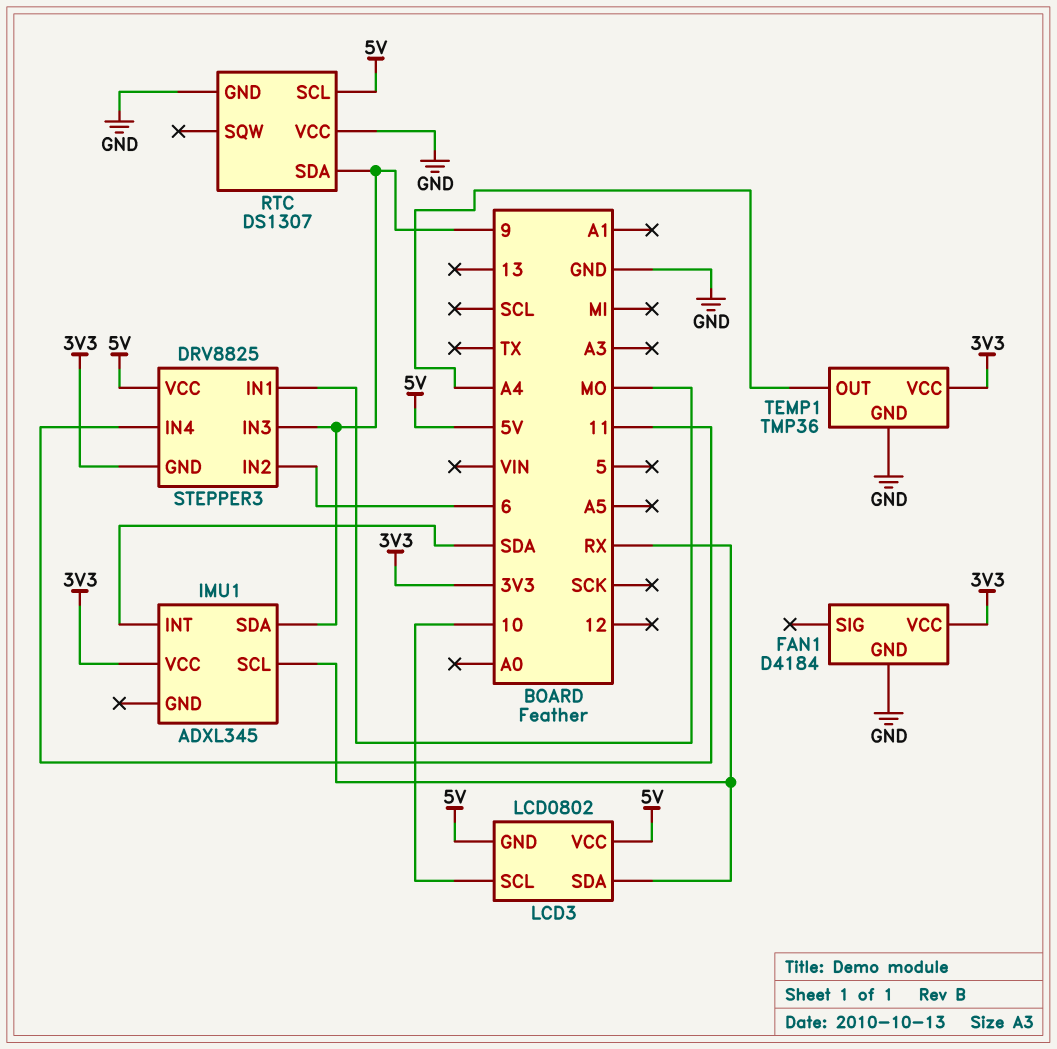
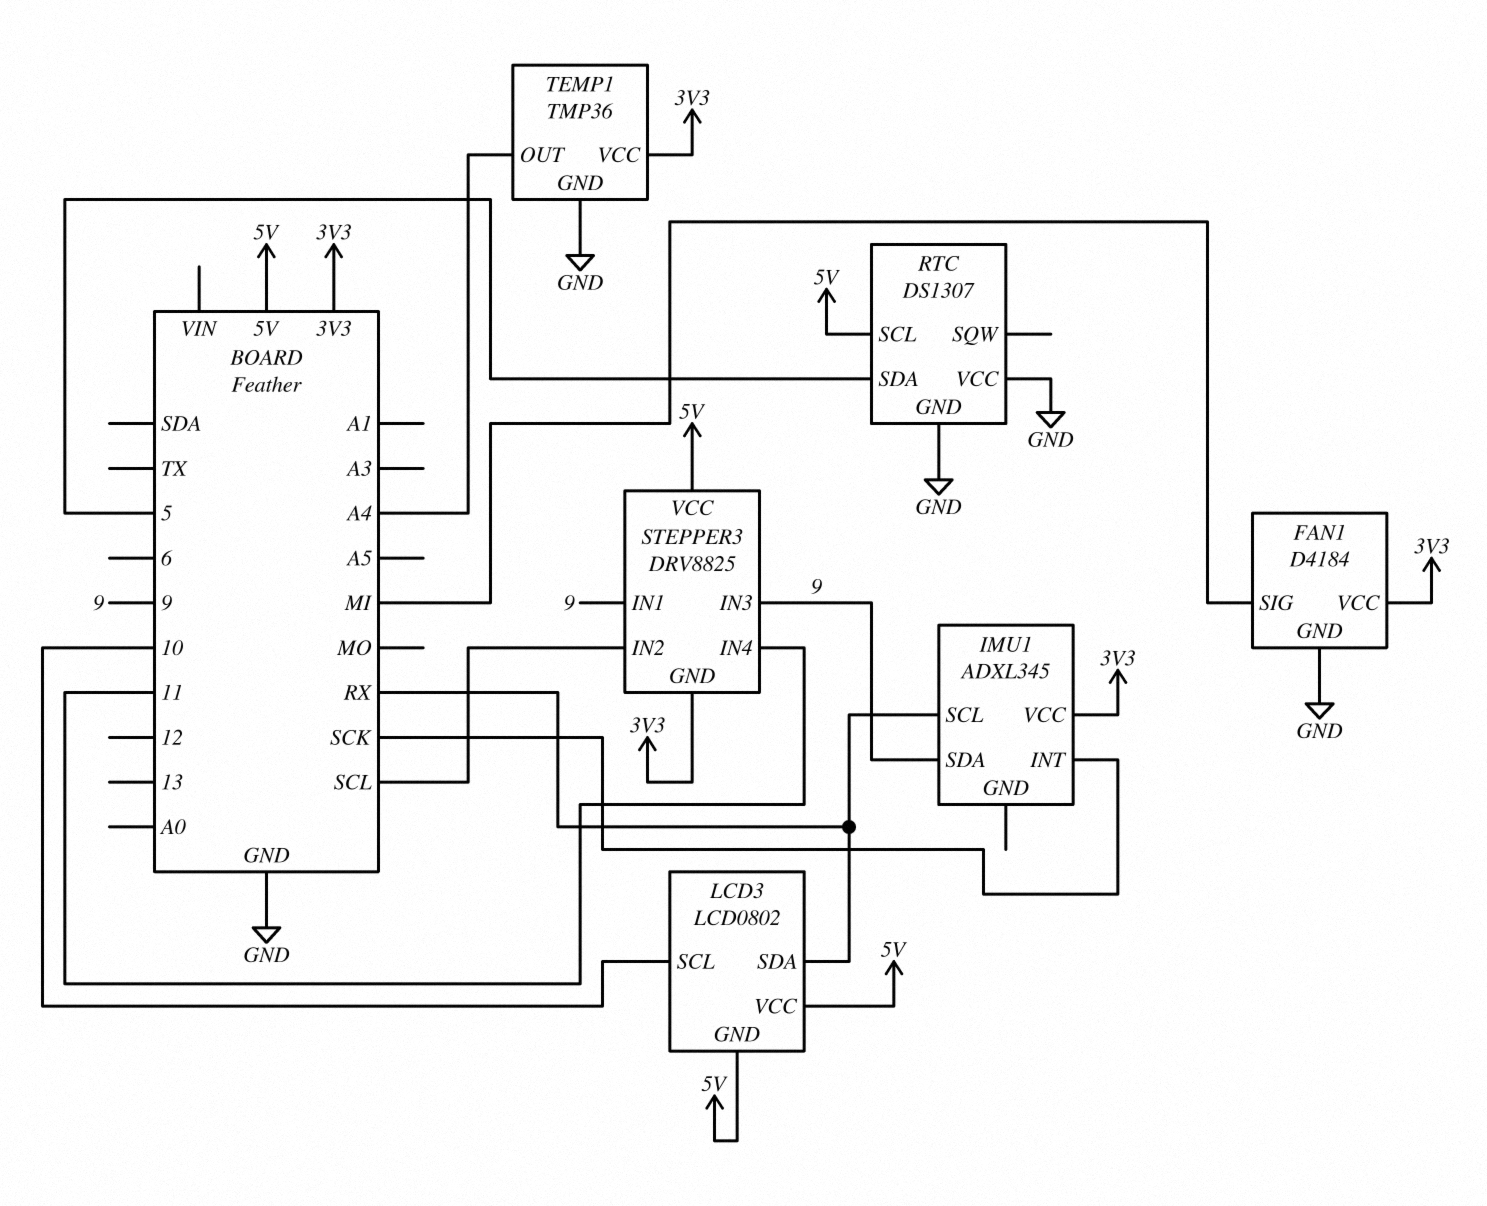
FAN1 pin SIG: none -> MI
IMU1 pin INT: SDA -> SCK
RTC pin SDA: 9 -> 5
STEPPER3 pin IN1: MO -> 9
STEPPER3 pin IN2: 6 -> SCL

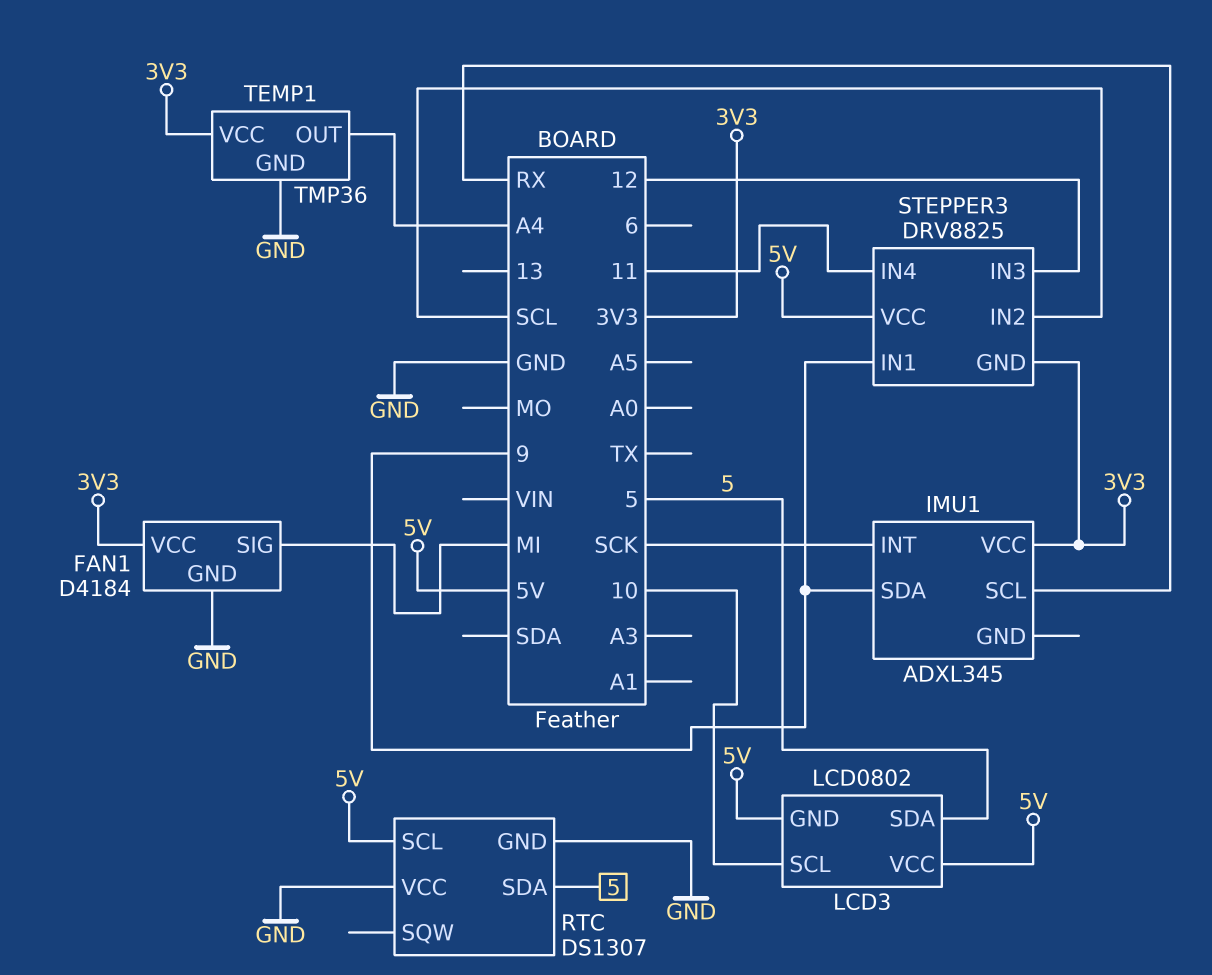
LCD3 pin SDA: RX -> 5
STEPPER3 pin IN3: 9 -> 12

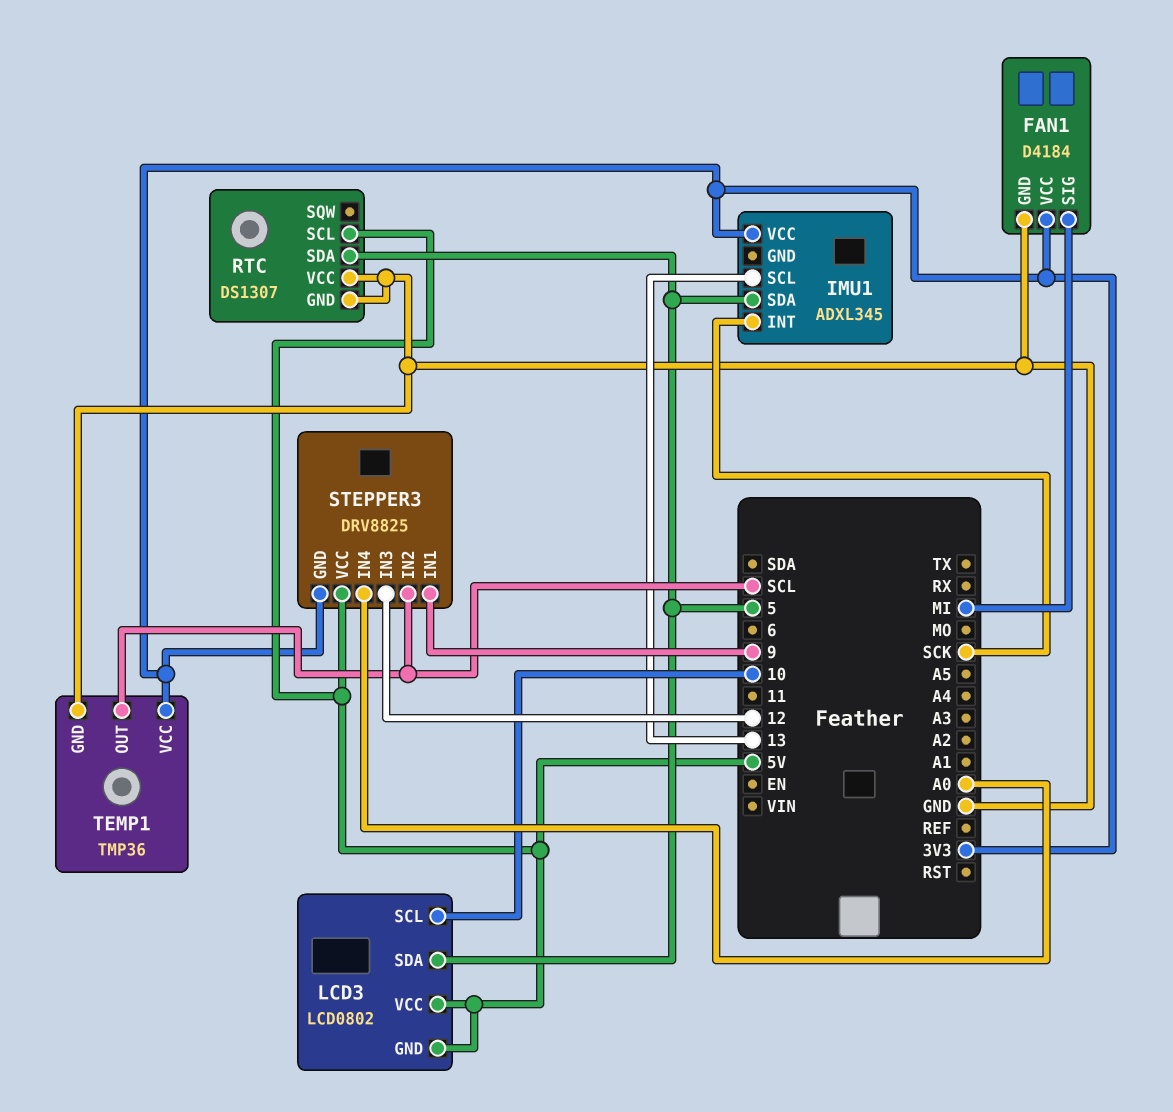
IMU1 pin SCL: RX -> 13
IMU1 pin SDA: 9 -> 5
STEPPER3 pin IN4: 11 -> A0
TEMP1 pin OUT: A4 -> SCL

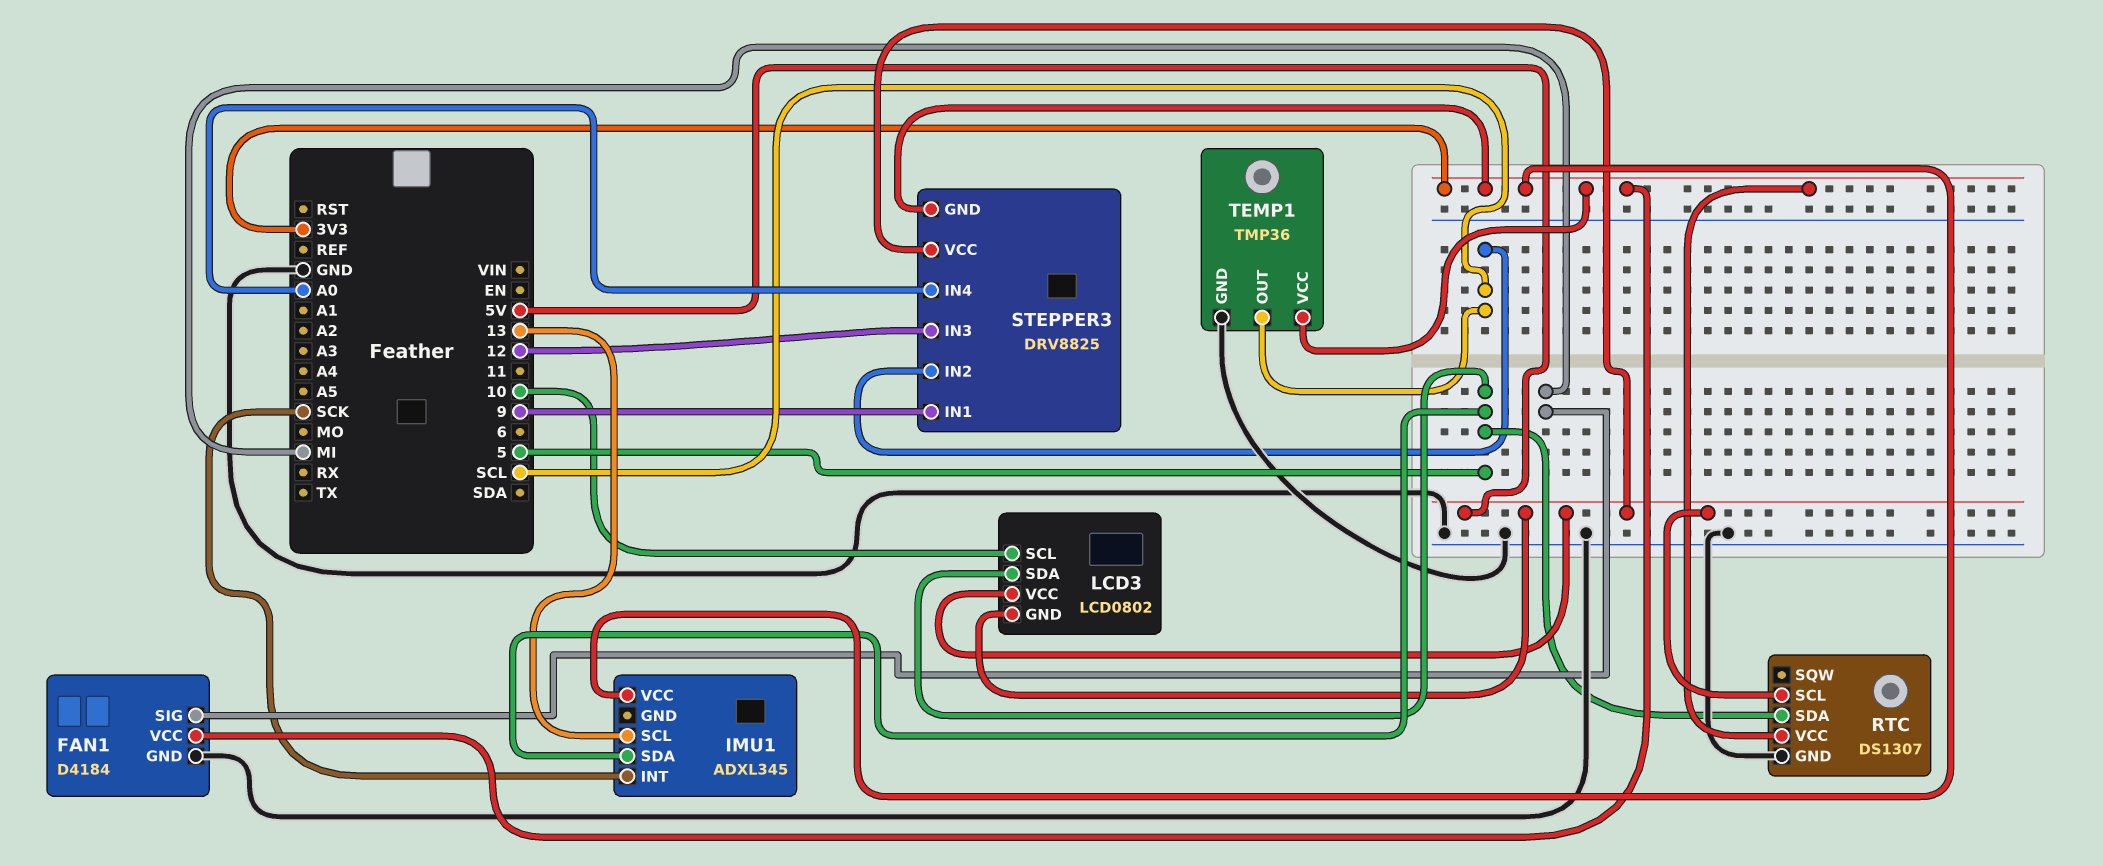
RTC pin VCC: GND -> 3V3

